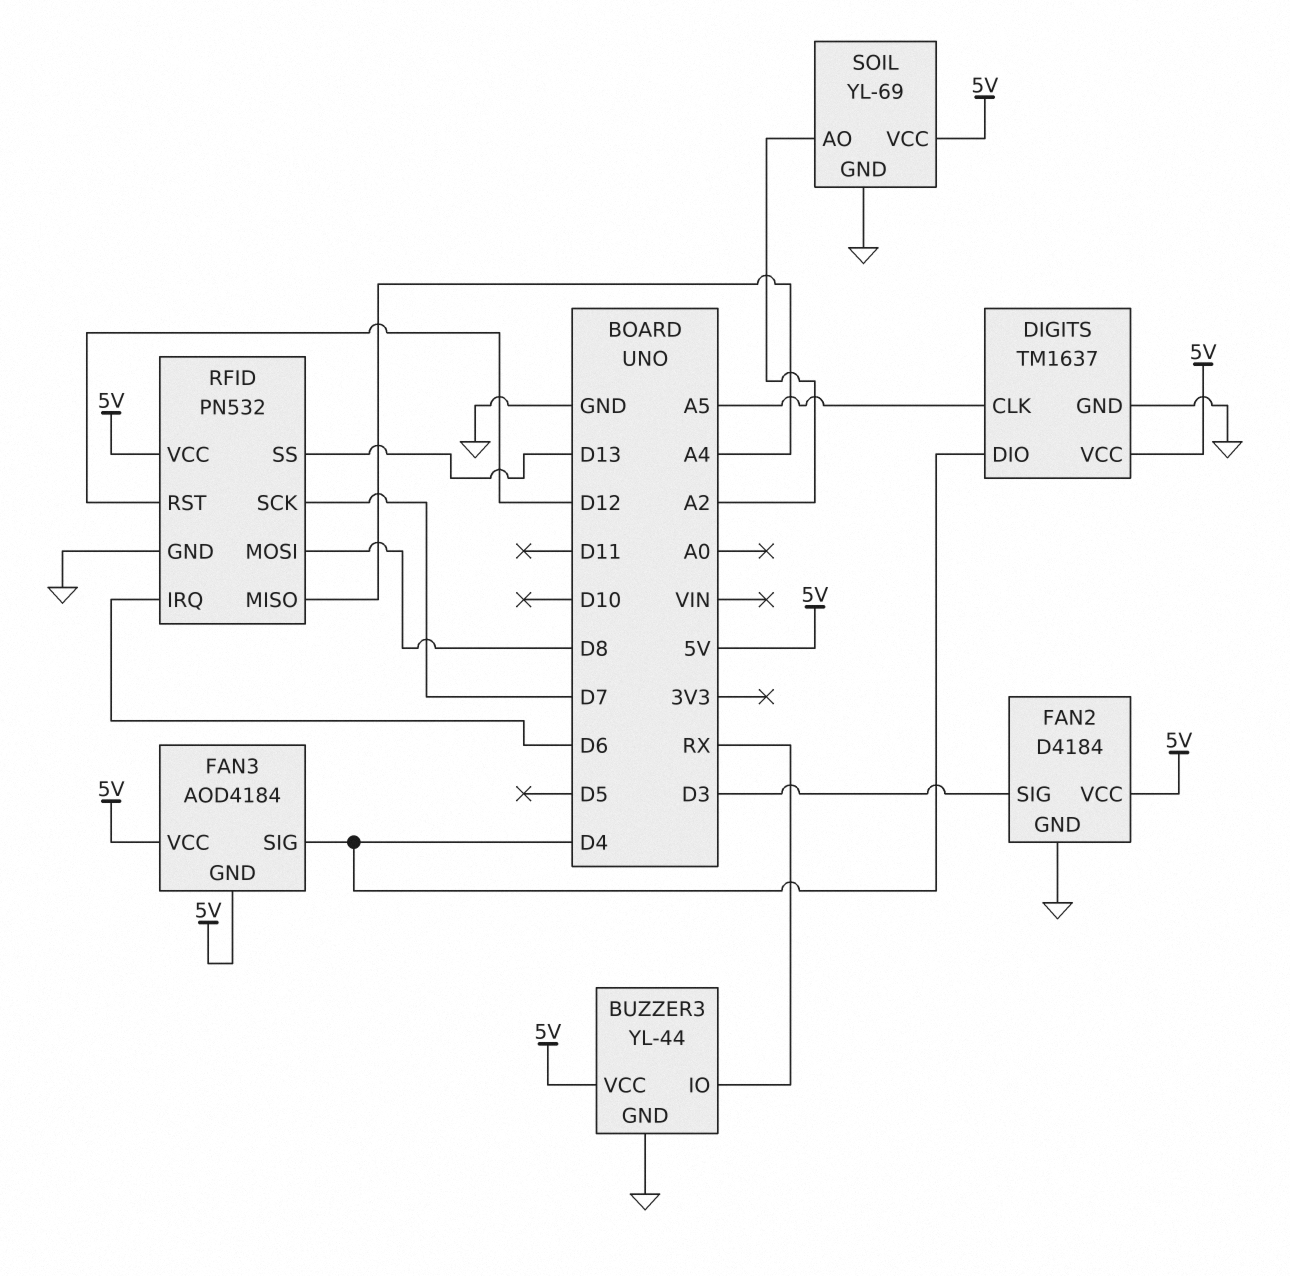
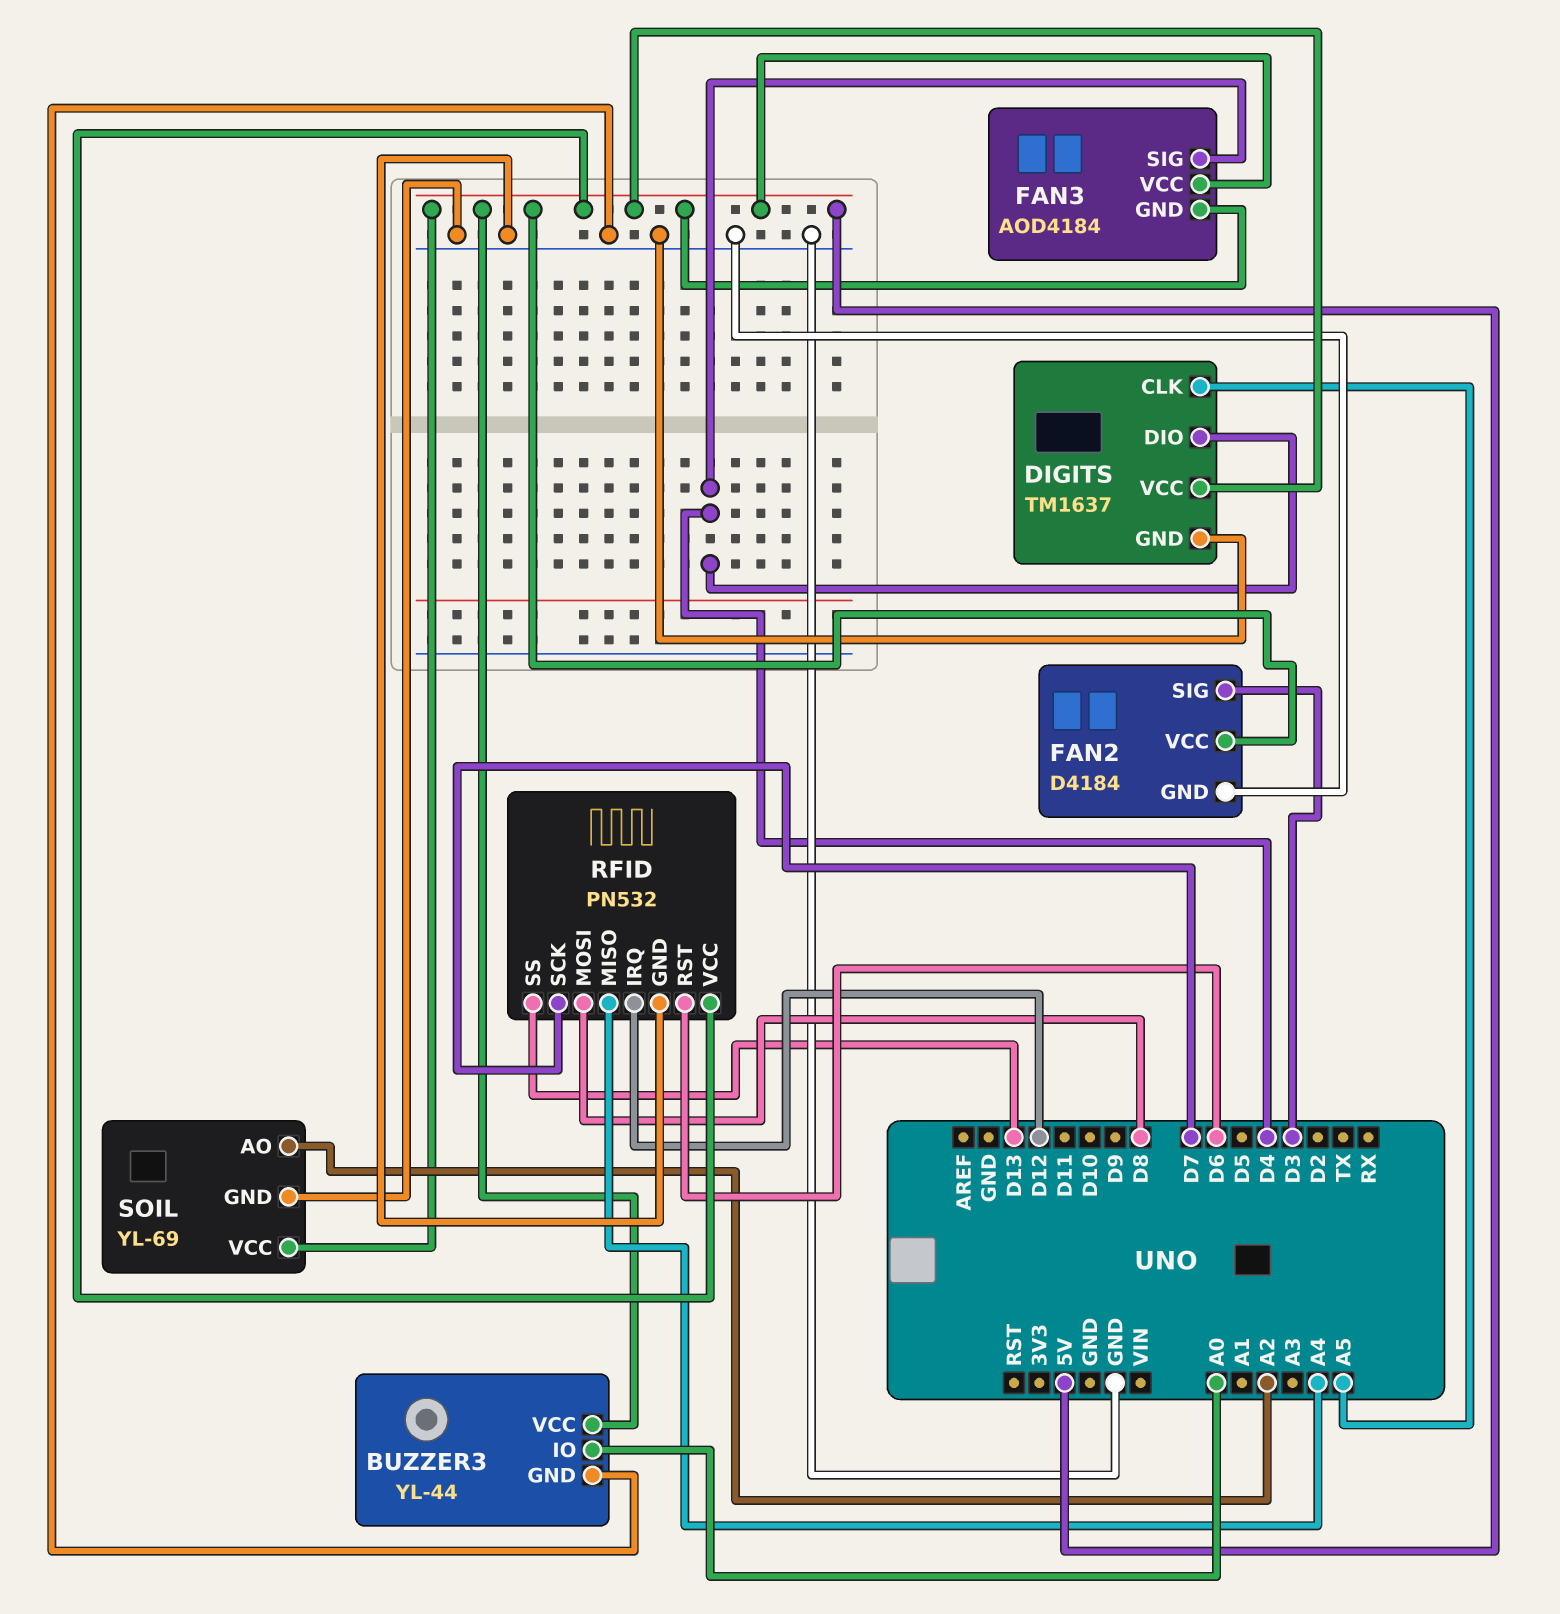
BUZZER3 pin IO: RX -> A0
RFID pin IRQ: D6 -> D12
RFID pin RST: D12 -> D6

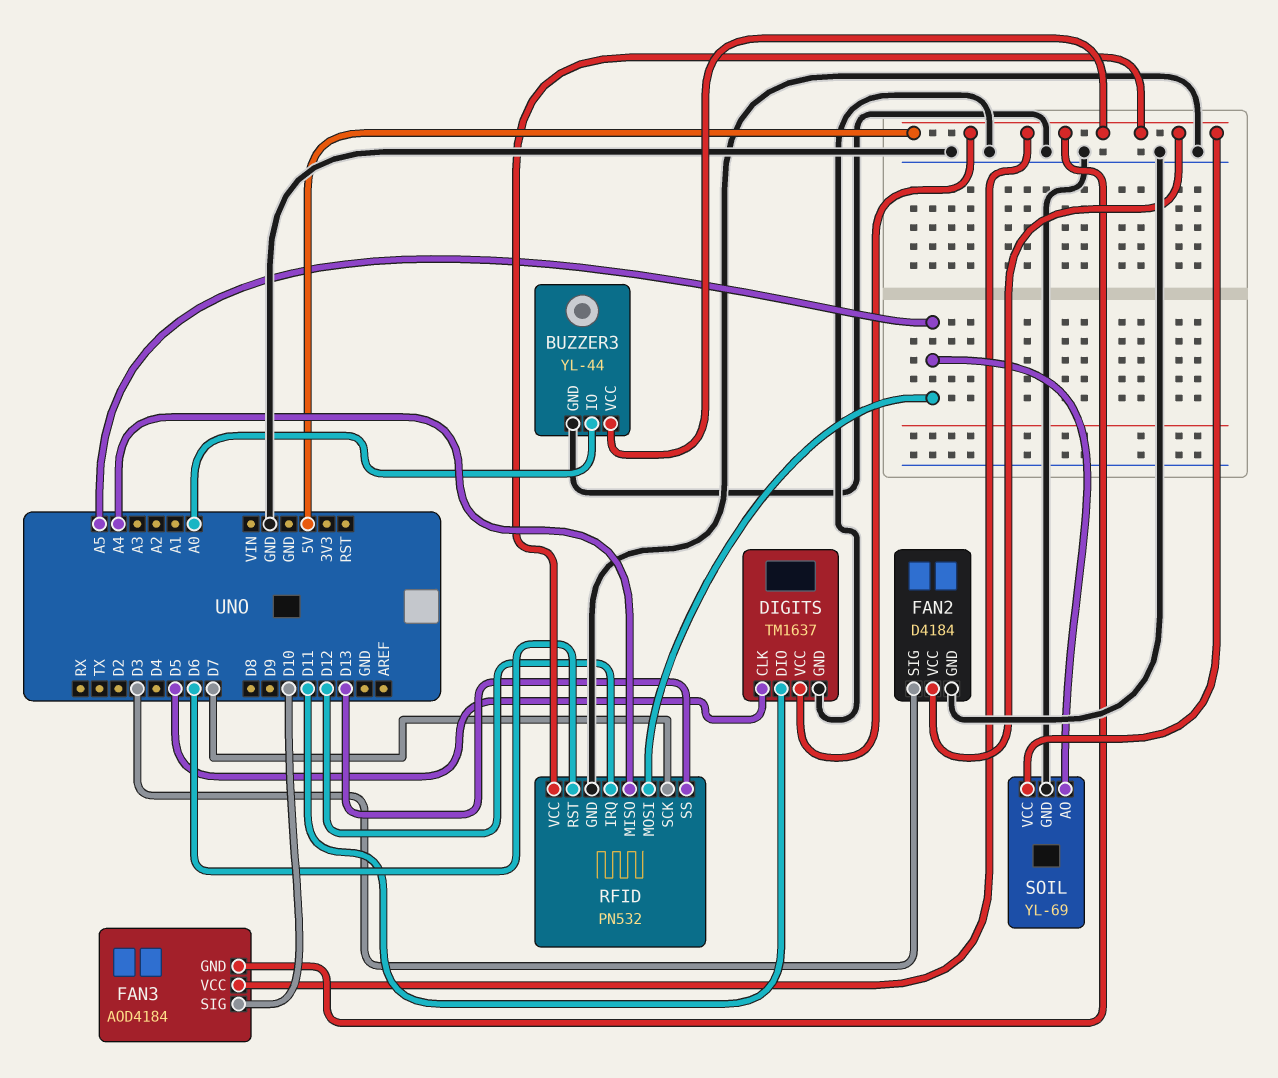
DIGITS pin CLK: A5 -> D5
DIGITS pin DIO: D4 -> D11
FAN3 pin SIG: D4 -> D10
RFID pin MOSI: D8 -> A5
SOIL pin AO: A2 -> A5

